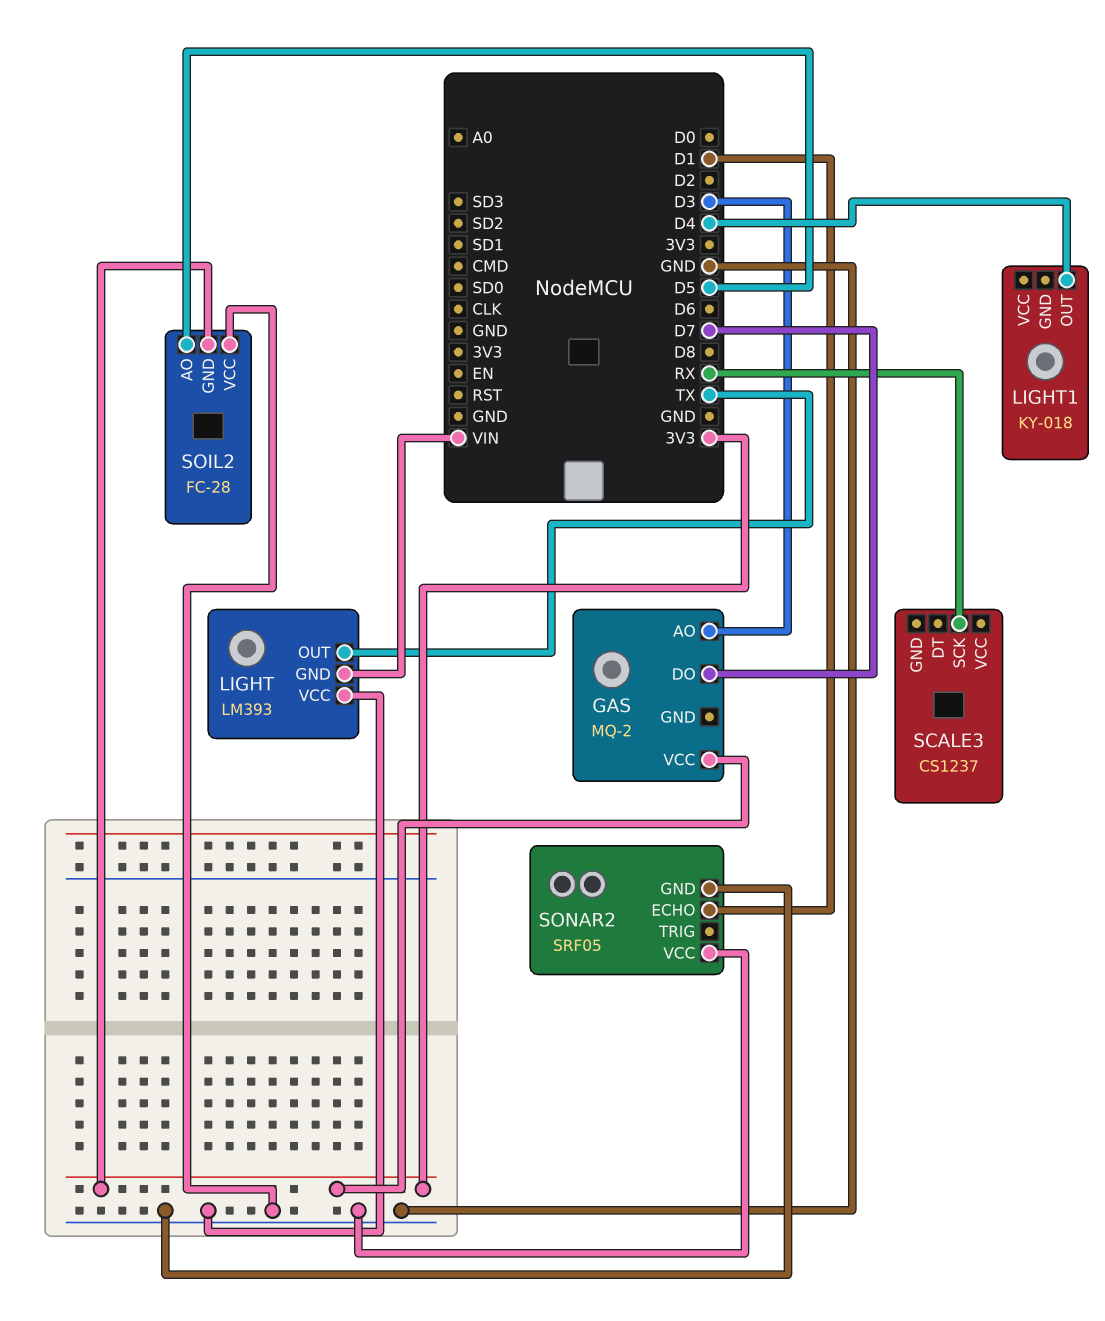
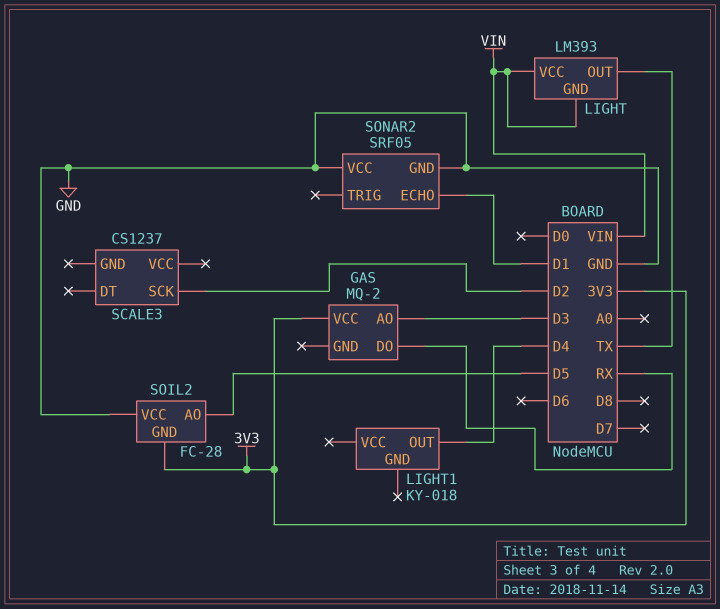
GAS pin DO: D7 -> RX
LIGHT pin VCC: GND -> VIN
SCALE3 pin SCK: RX -> D2

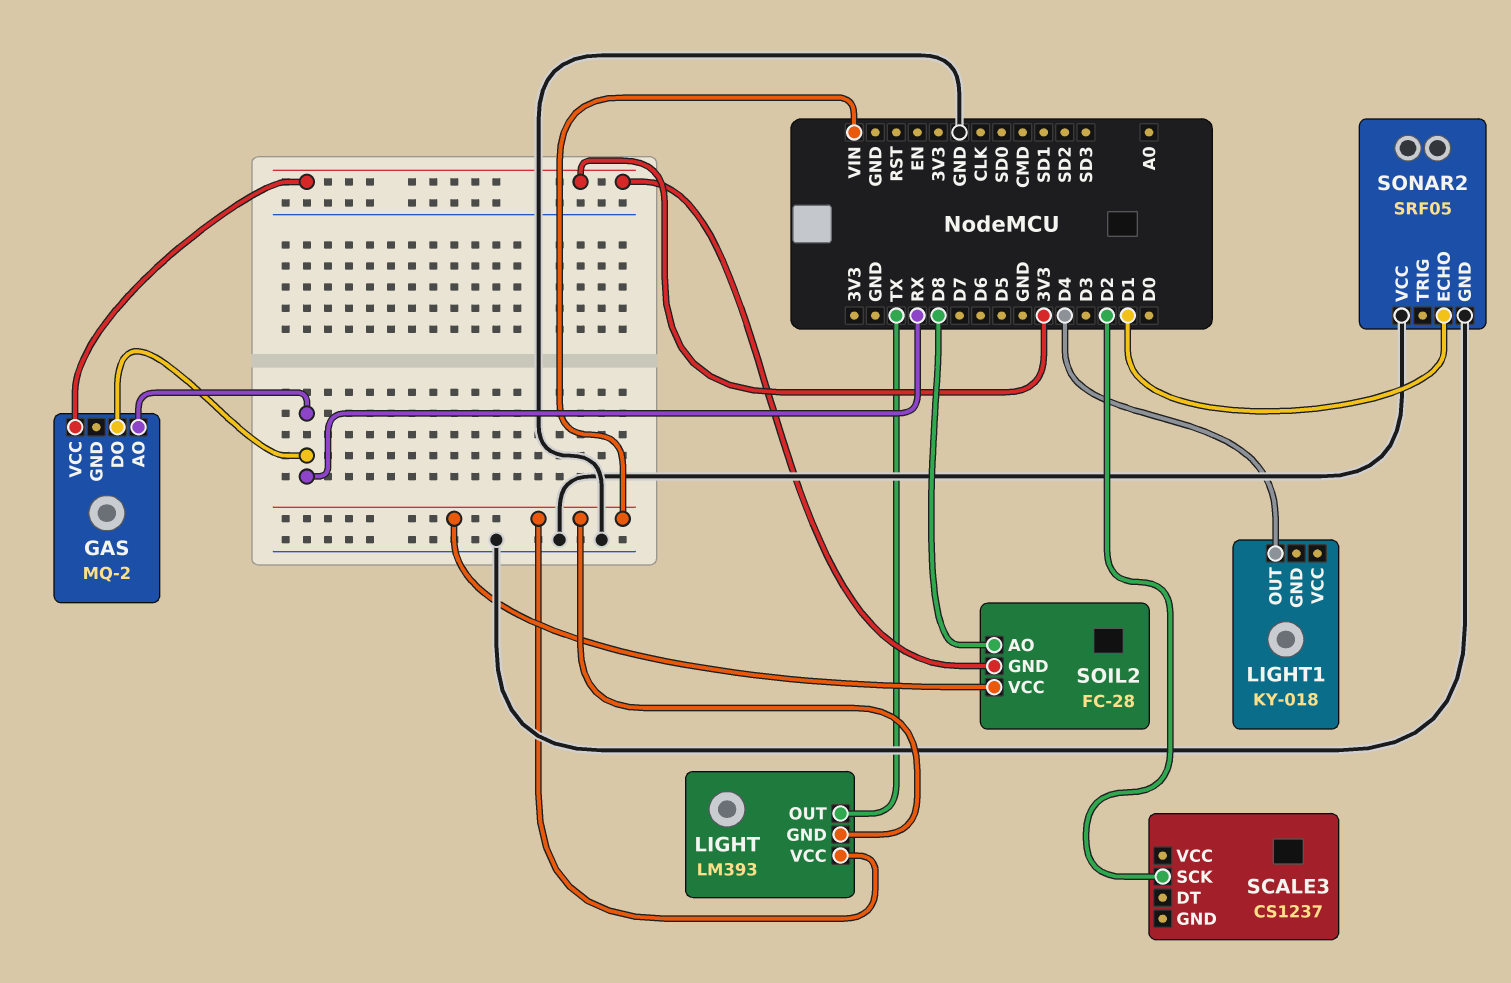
GAS pin AO: D3 -> RX
SOIL2 pin AO: D5 -> D8
SOIL2 pin VCC: GND -> VIN

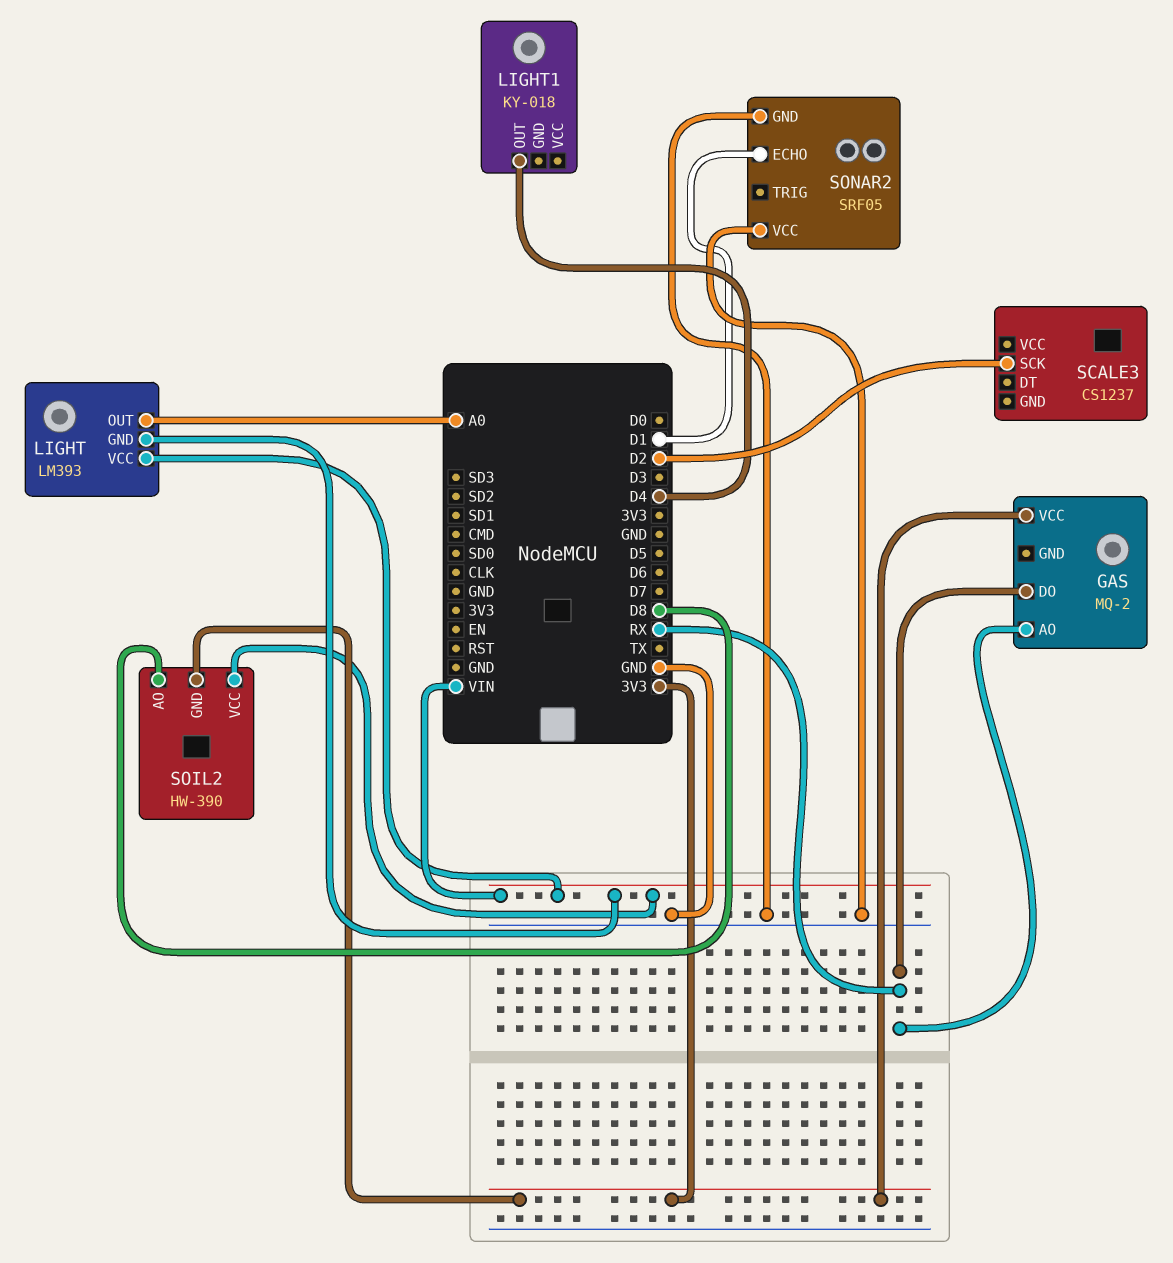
LIGHT pin OUT: TX -> A0
SOIL2: FC-28 -> HW-390

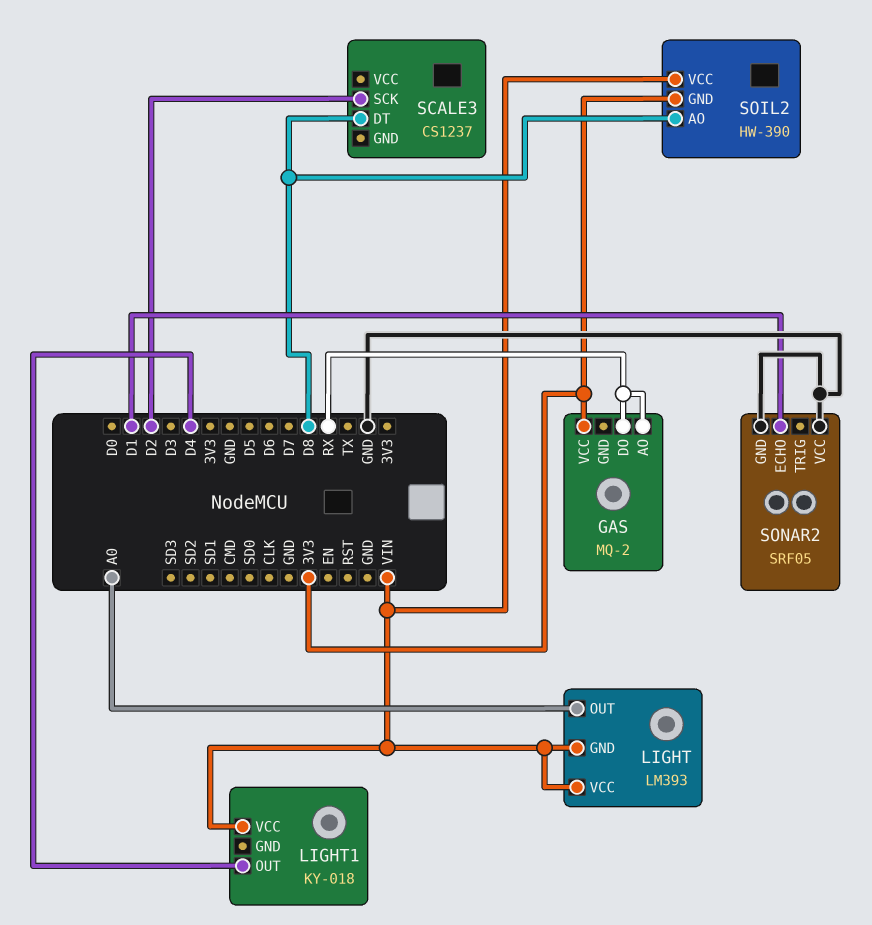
LIGHT1 pin VCC: none -> VIN
SCALE3 pin DT: none -> D8

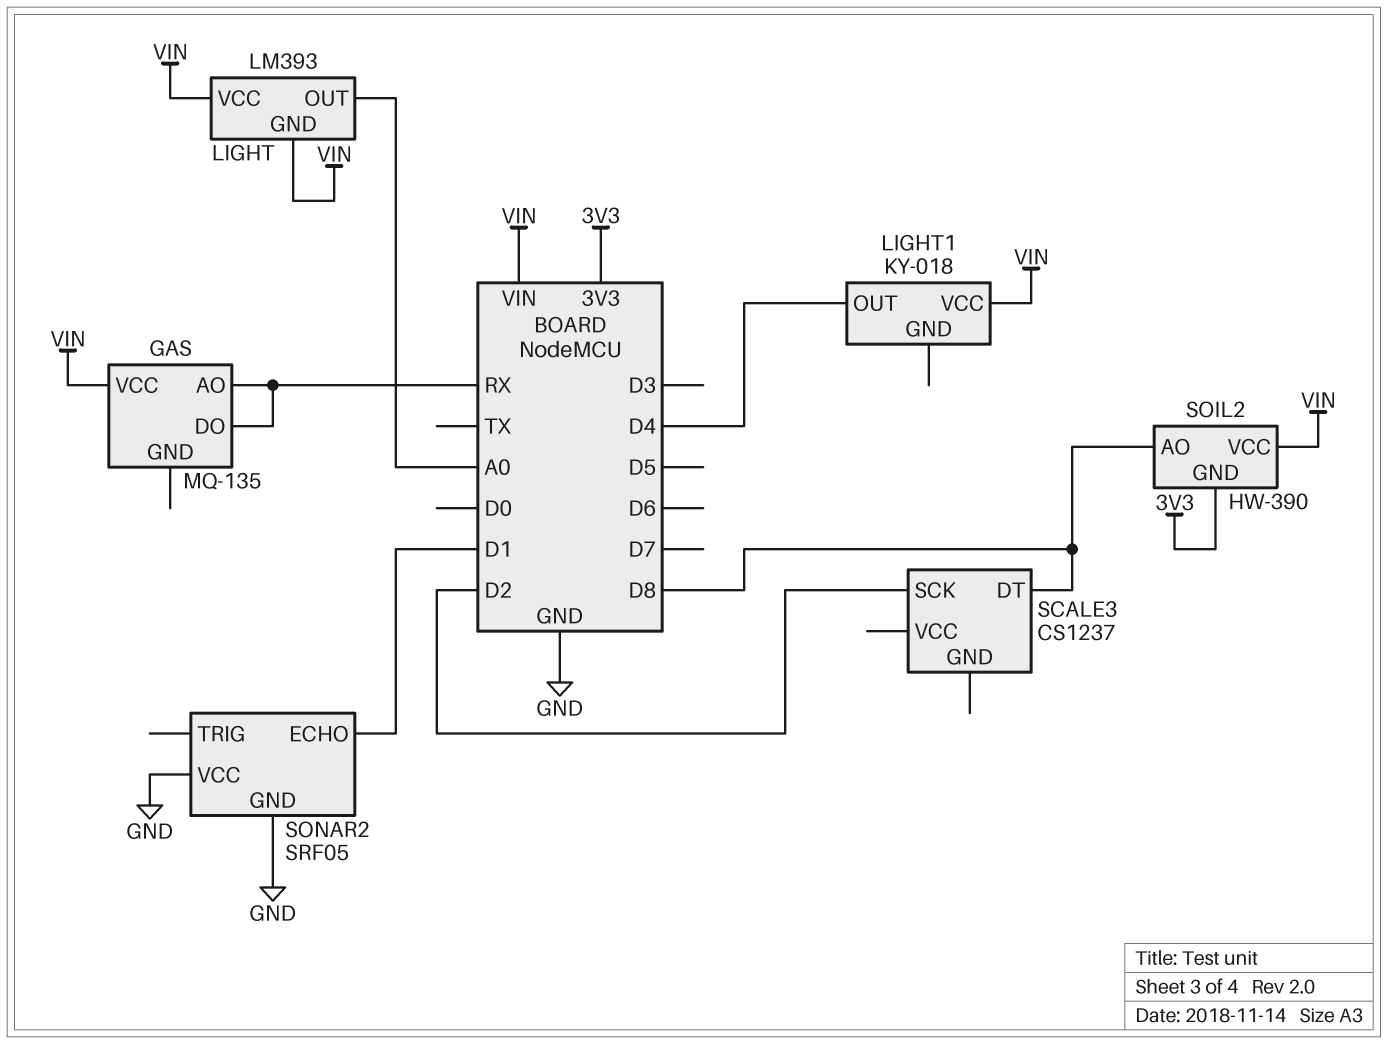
GAS: MQ-2 -> MQ-135
GAS pin VCC: 3V3 -> VIN

